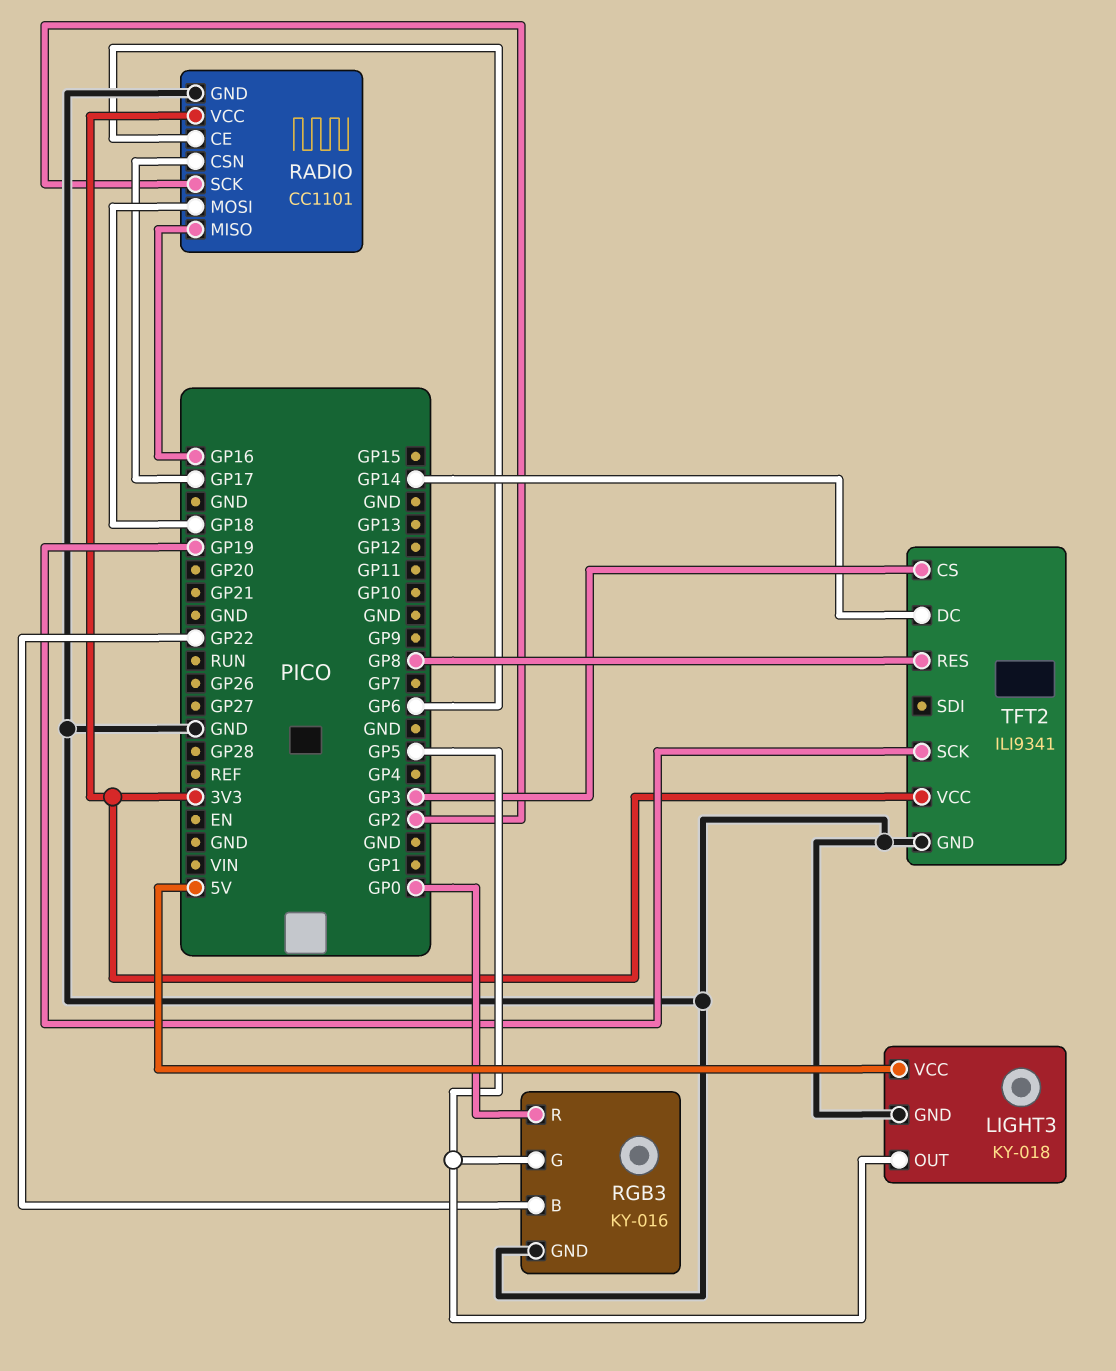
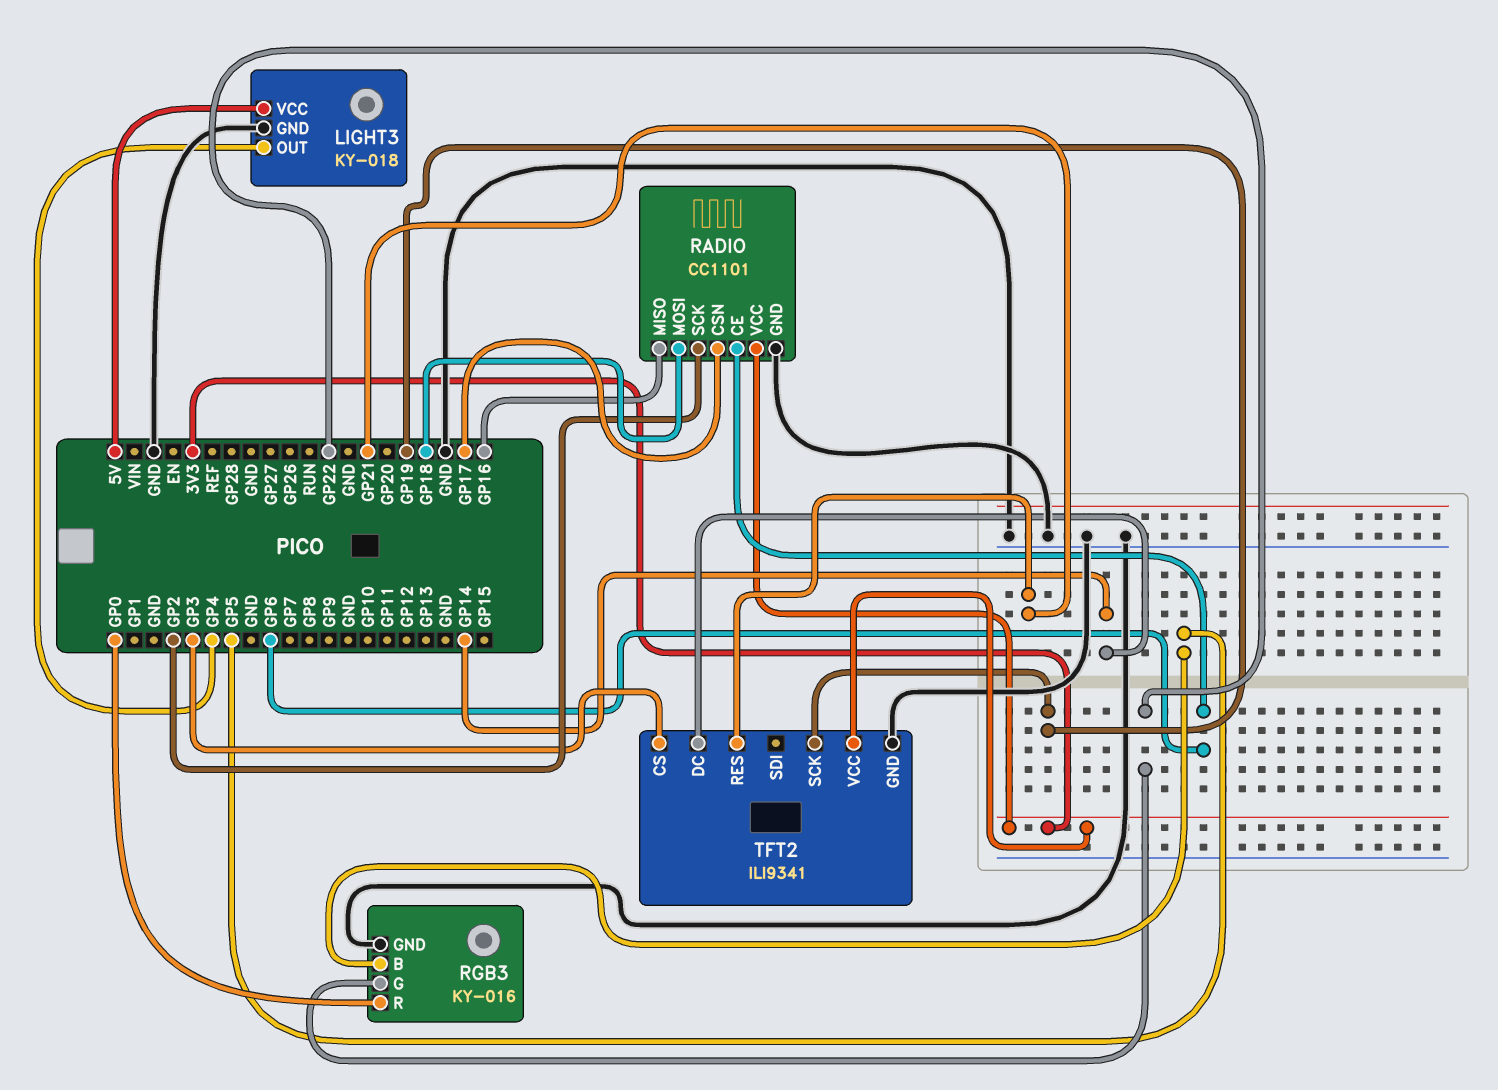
LIGHT3 pin OUT: GP5 -> GP4
RGB3 pin B: GP22 -> GP5
RGB3 pin G: GP5 -> GP22
TFT2 pin RES: GP8 -> GP21

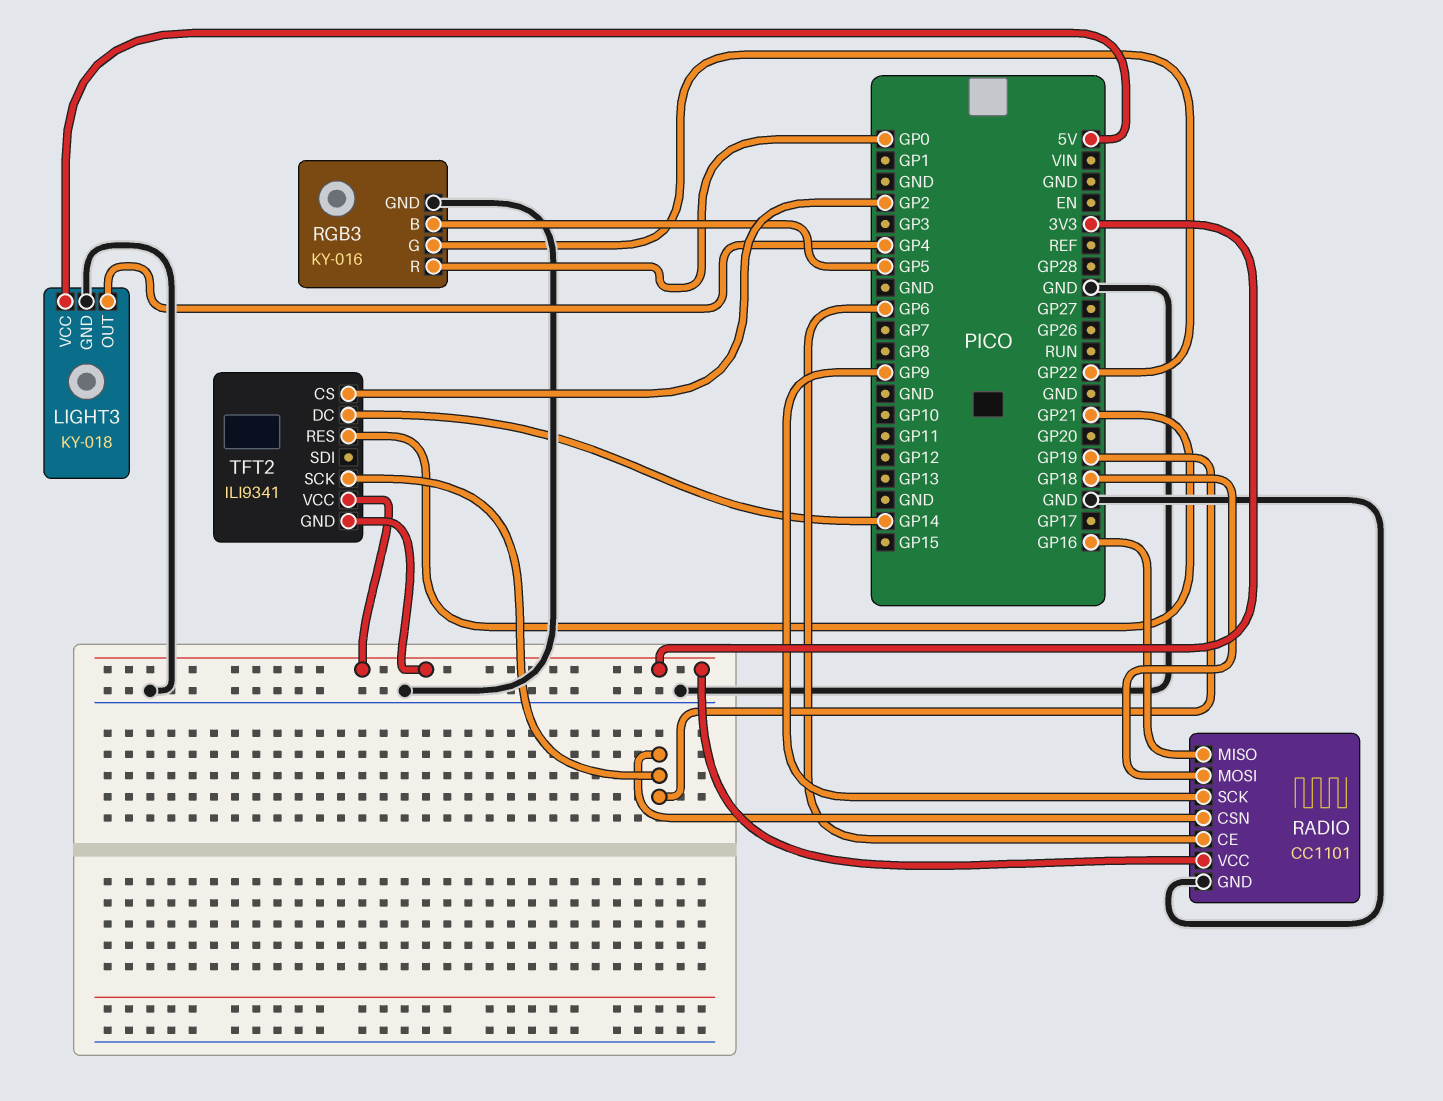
RADIO pin CSN: GP17 -> GP19
RADIO pin SCK: GP2 -> GP9
TFT2 pin CS: GP3 -> GP2
TFT2 pin GND: GND -> 3V3

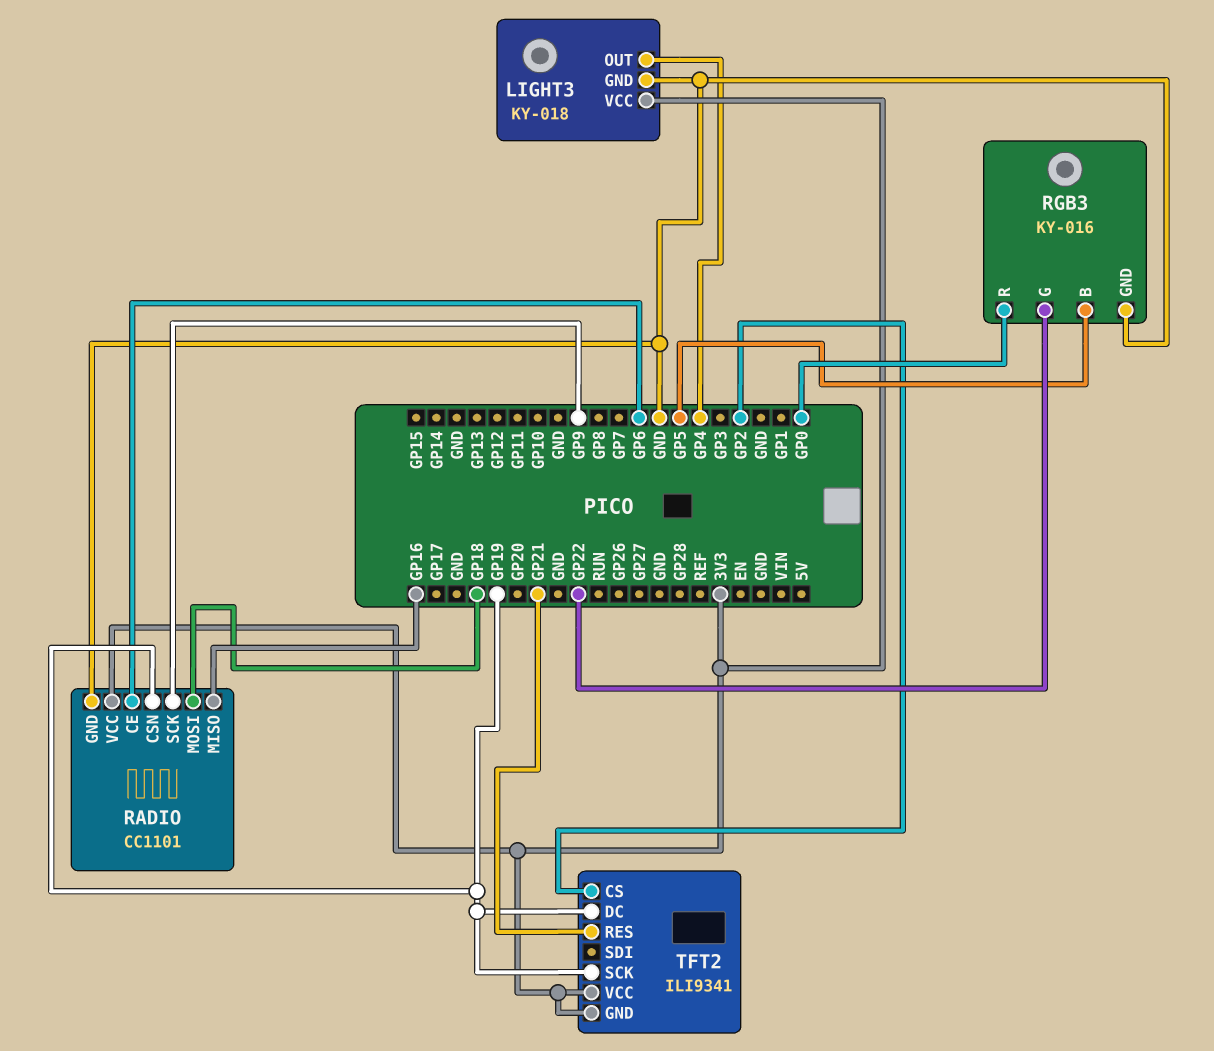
LIGHT3 pin VCC: 5V -> 3V3
TFT2 pin DC: GP14 -> GP19

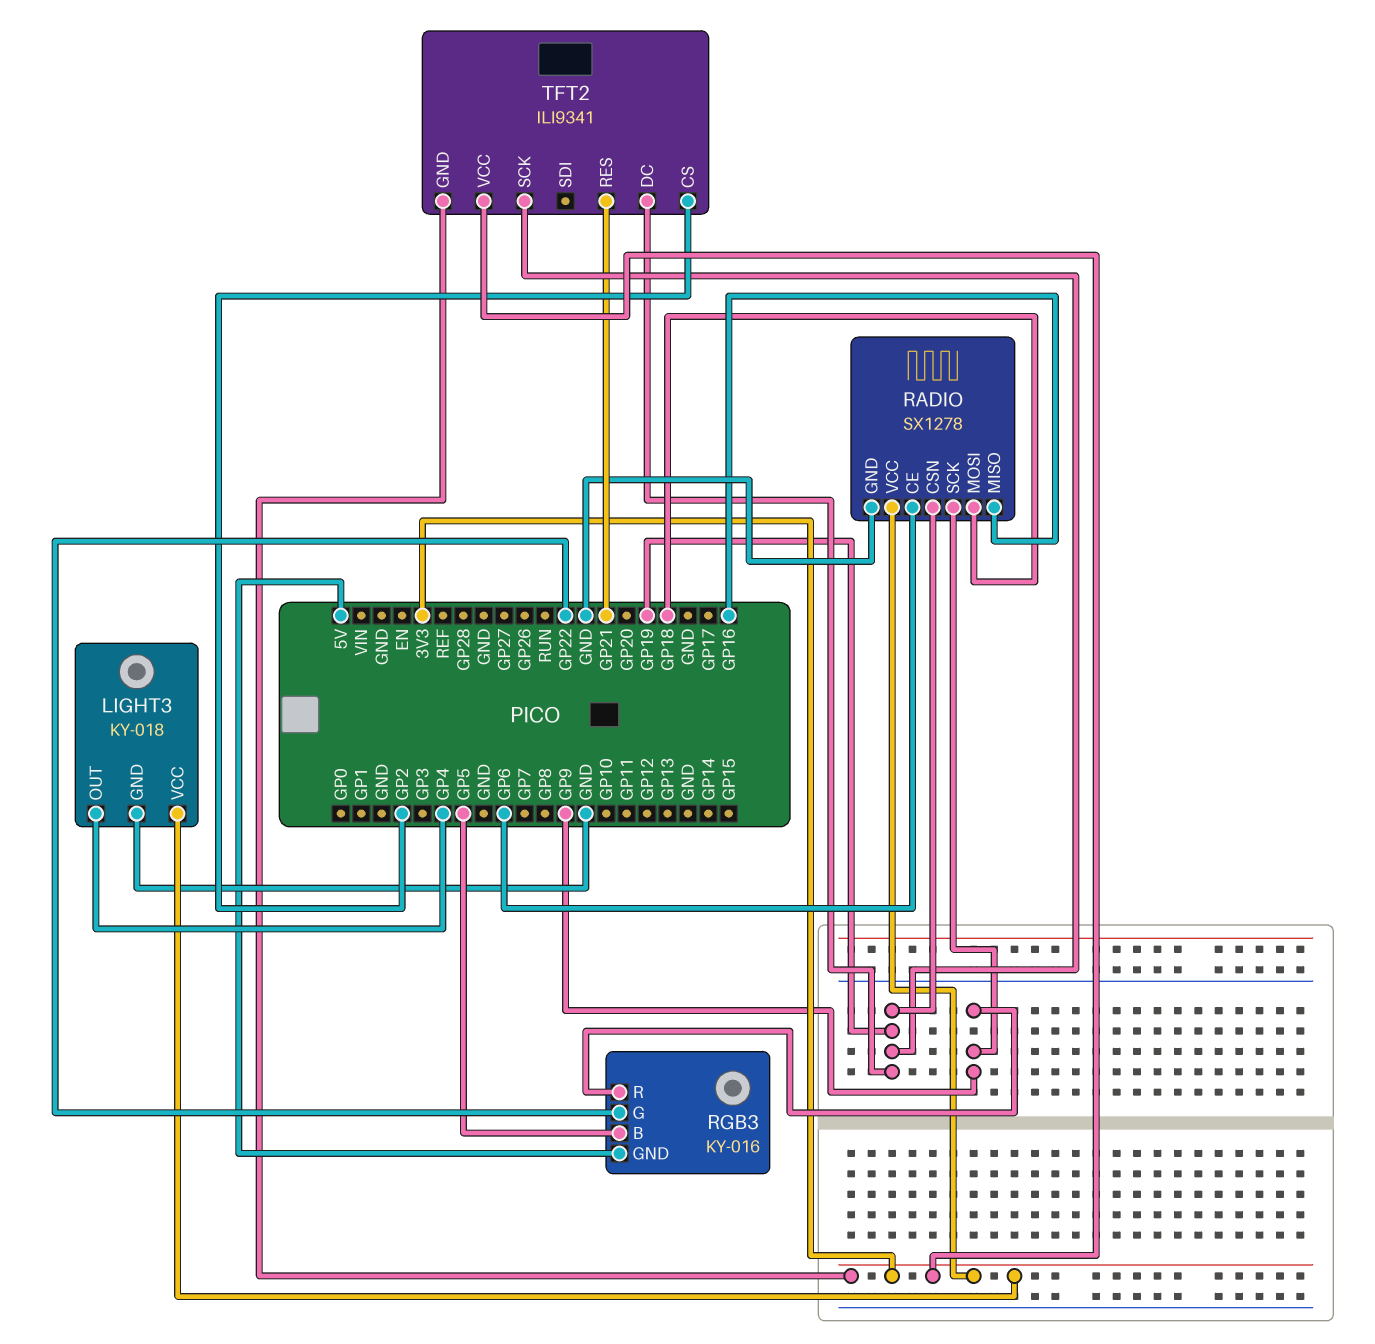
RADIO: CC1101 -> SX1278
RGB3 pin GND: GND -> 5V
RGB3 pin R: GP0 -> GP9

